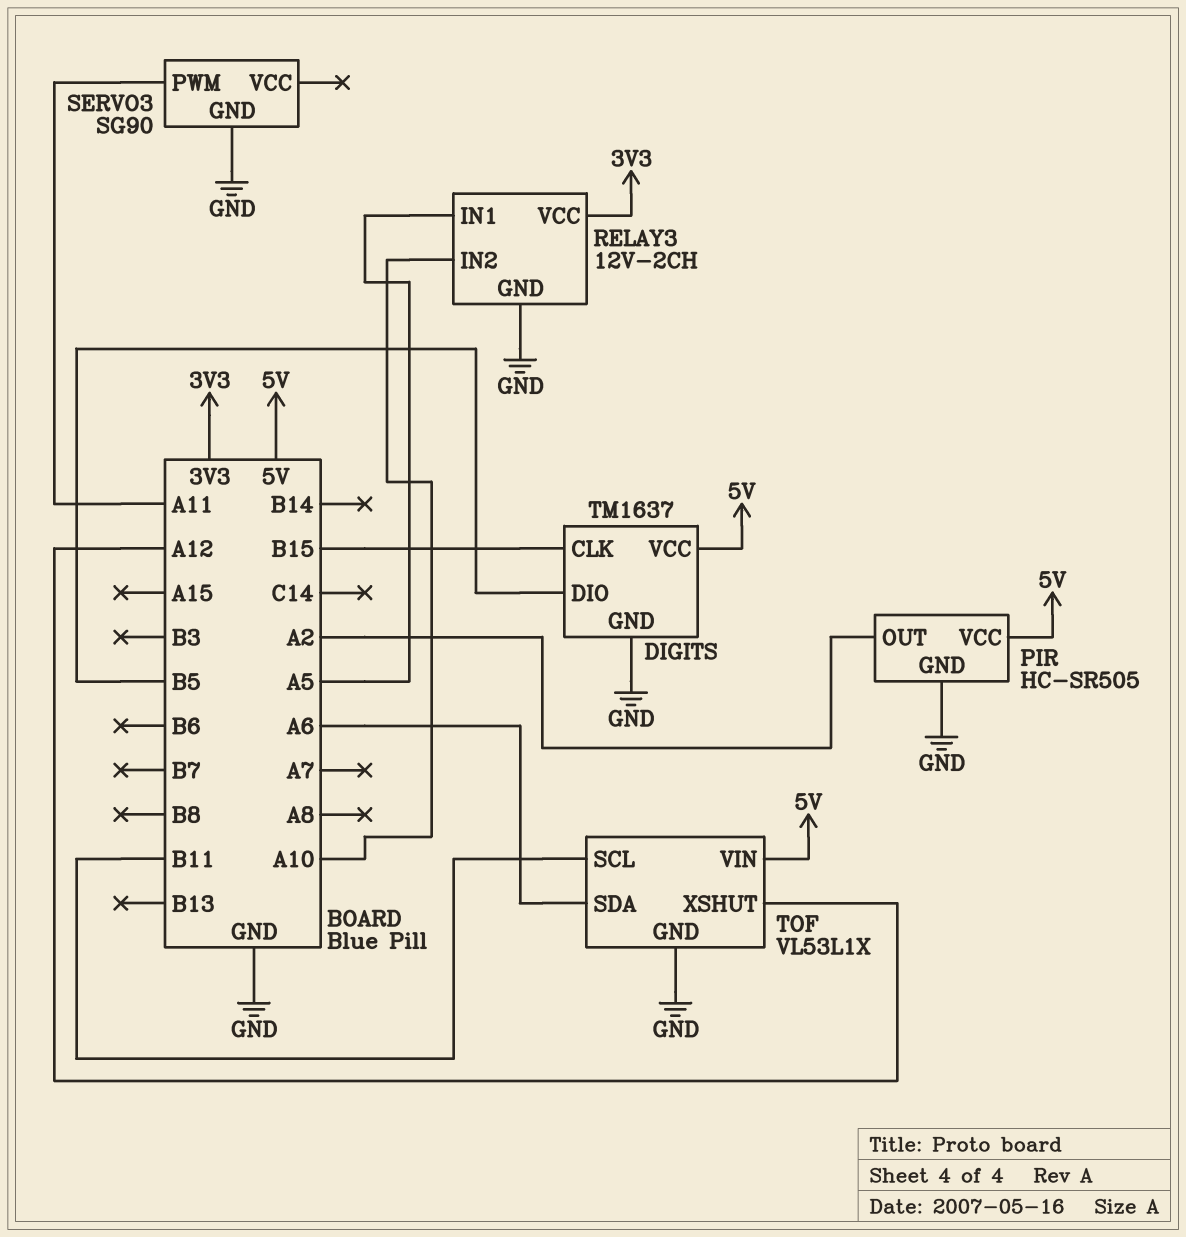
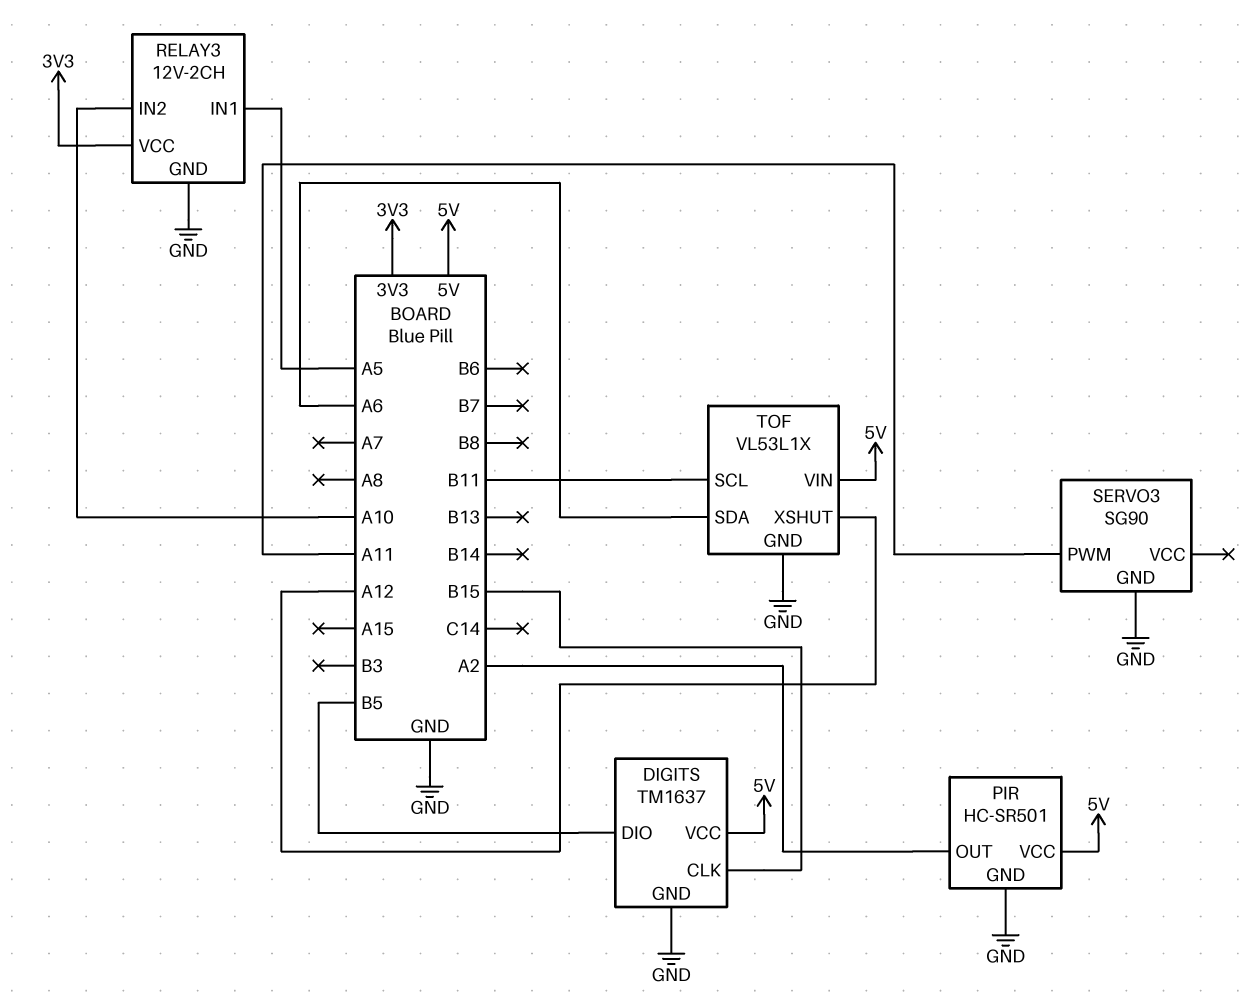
PIR: HC-SR505 -> HC-SR501

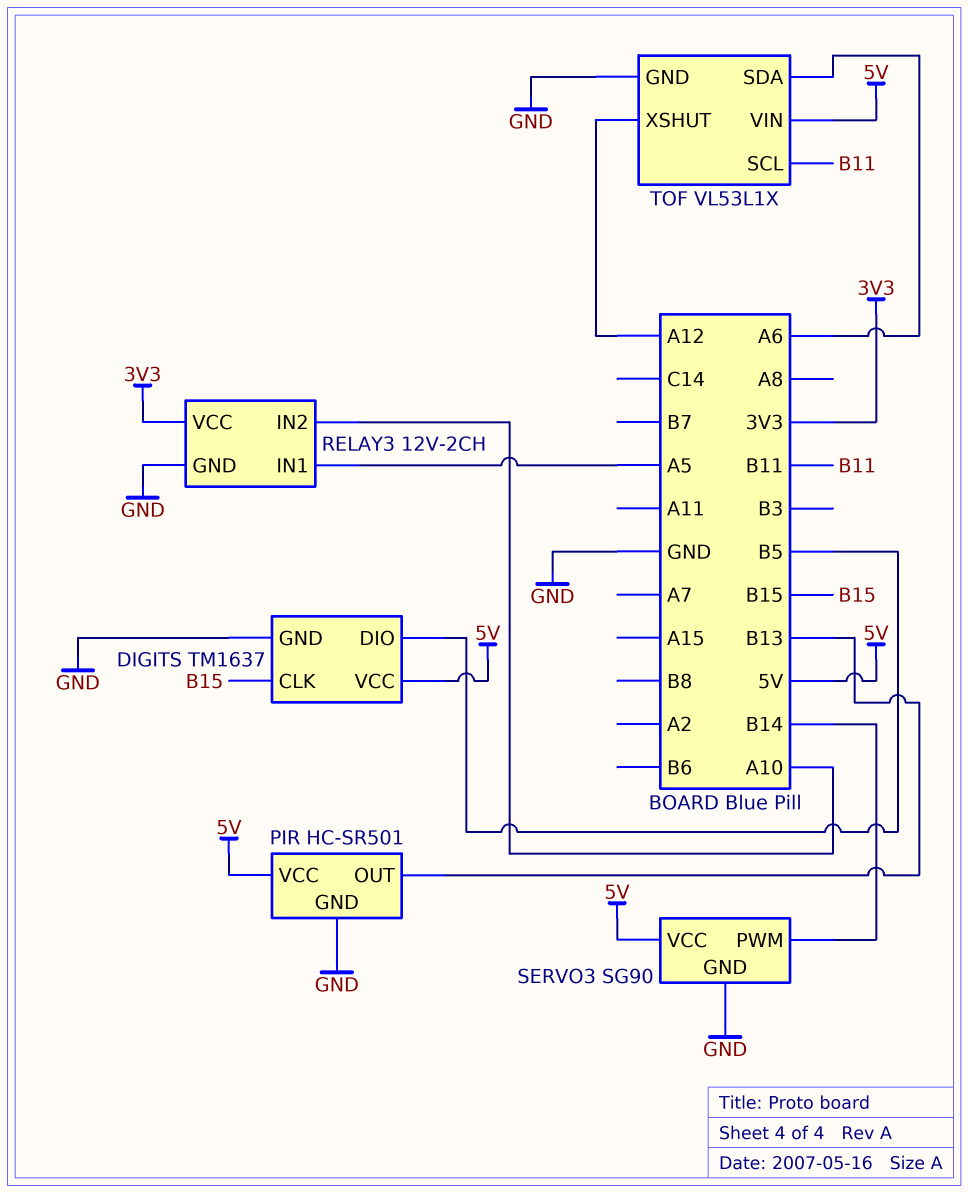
PIR pin OUT: A2 -> B13
SERVO3 pin PWM: A11 -> B14
SERVO3 pin VCC: none -> 5V

